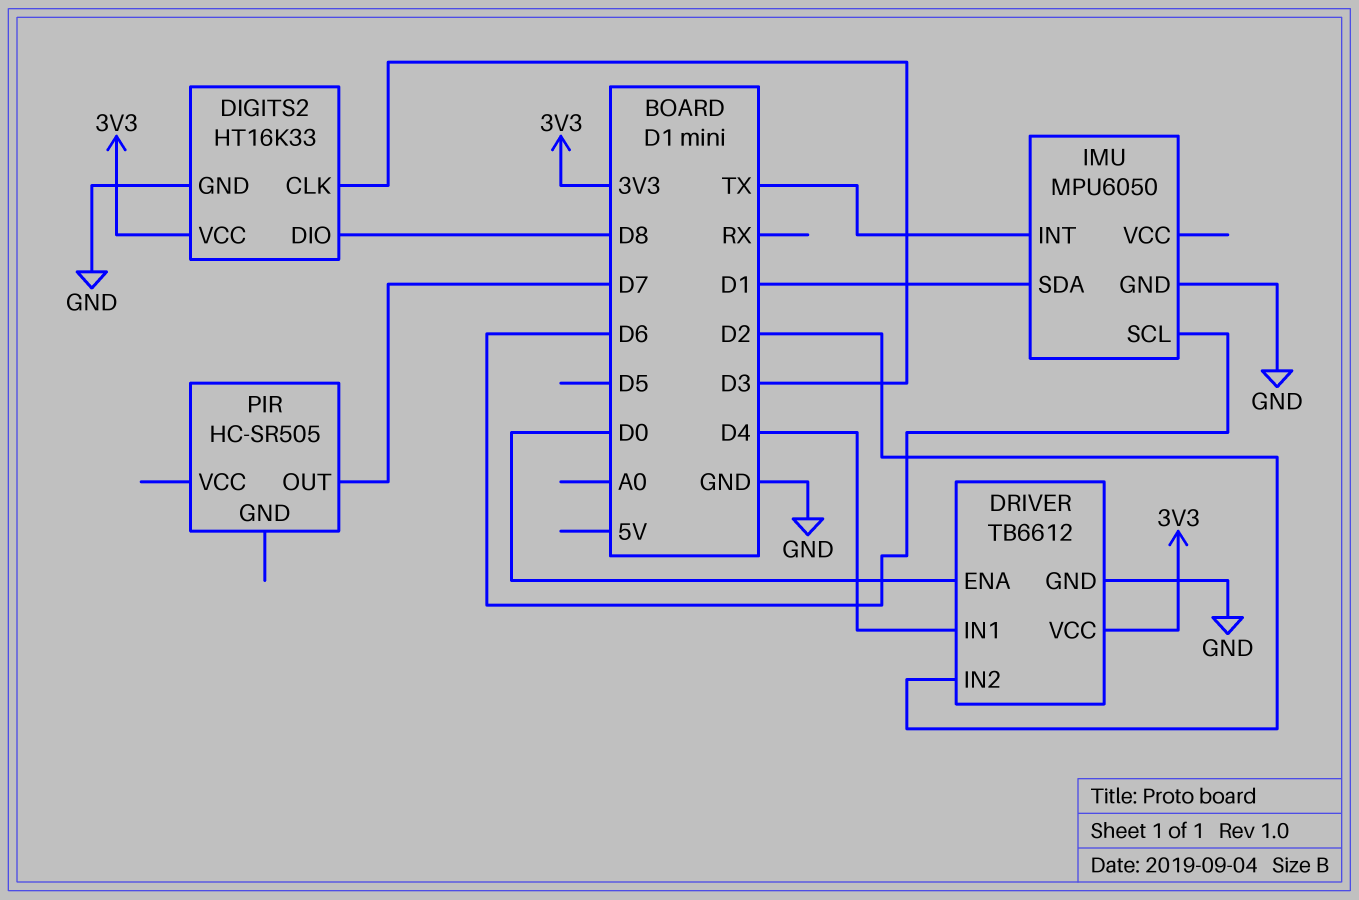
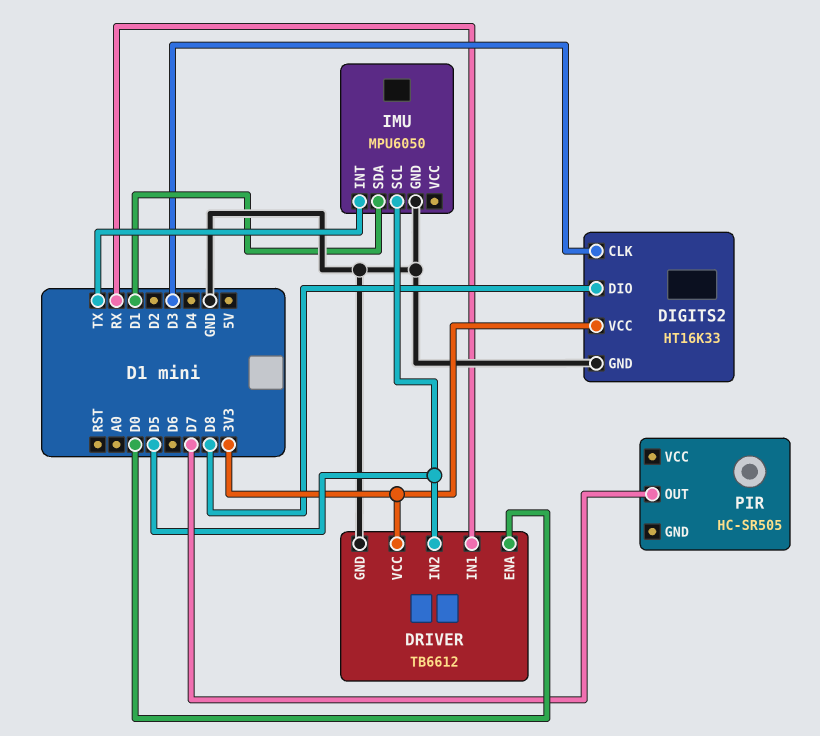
DRIVER pin IN1: D4 -> RX
DRIVER pin IN2: D2 -> D5
IMU pin SCL: D6 -> D5

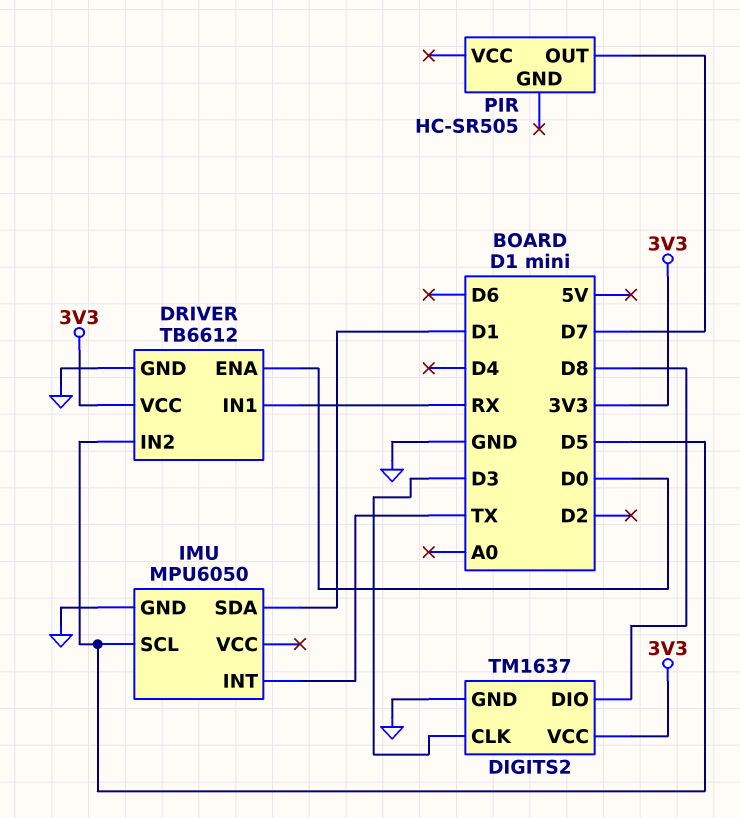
DIGITS2: HT16K33 -> TM1637

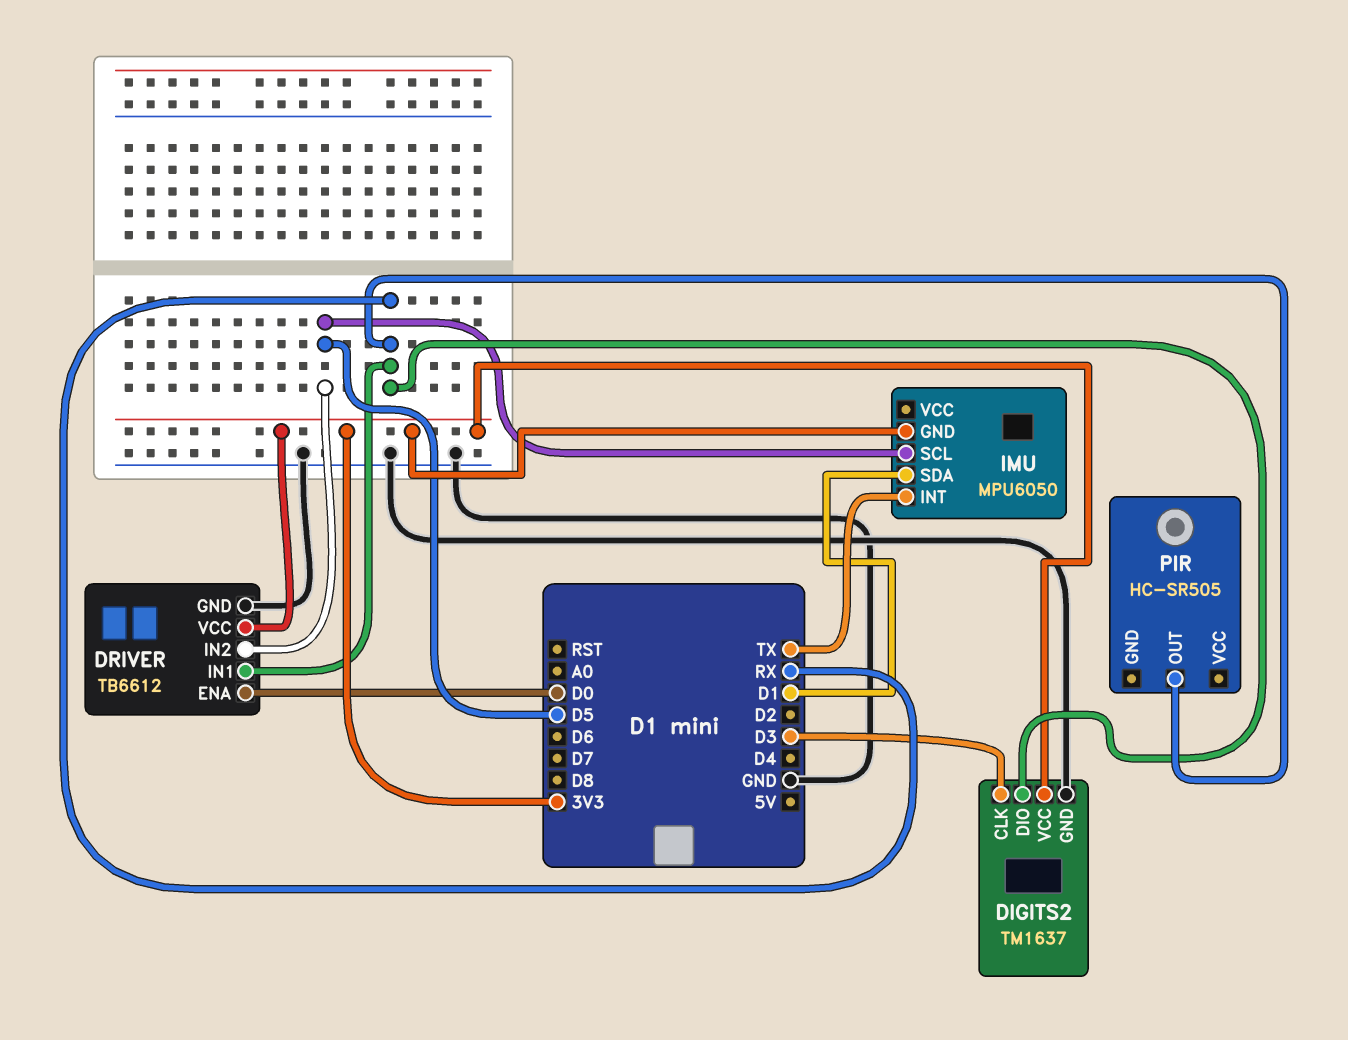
DIGITS2 pin DIO: D8 -> RX
IMU pin GND: GND -> 3V3
PIR pin OUT: D7 -> RX

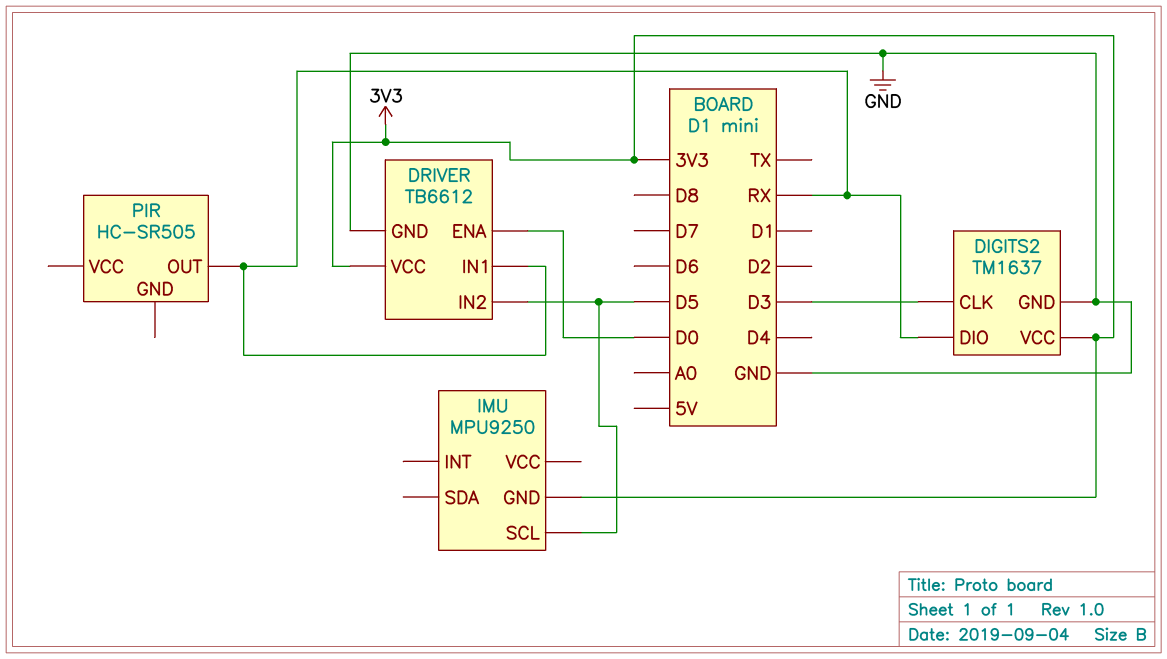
IMU: MPU6050 -> MPU9250
IMU pin INT: TX -> none
IMU pin SDA: D1 -> none

